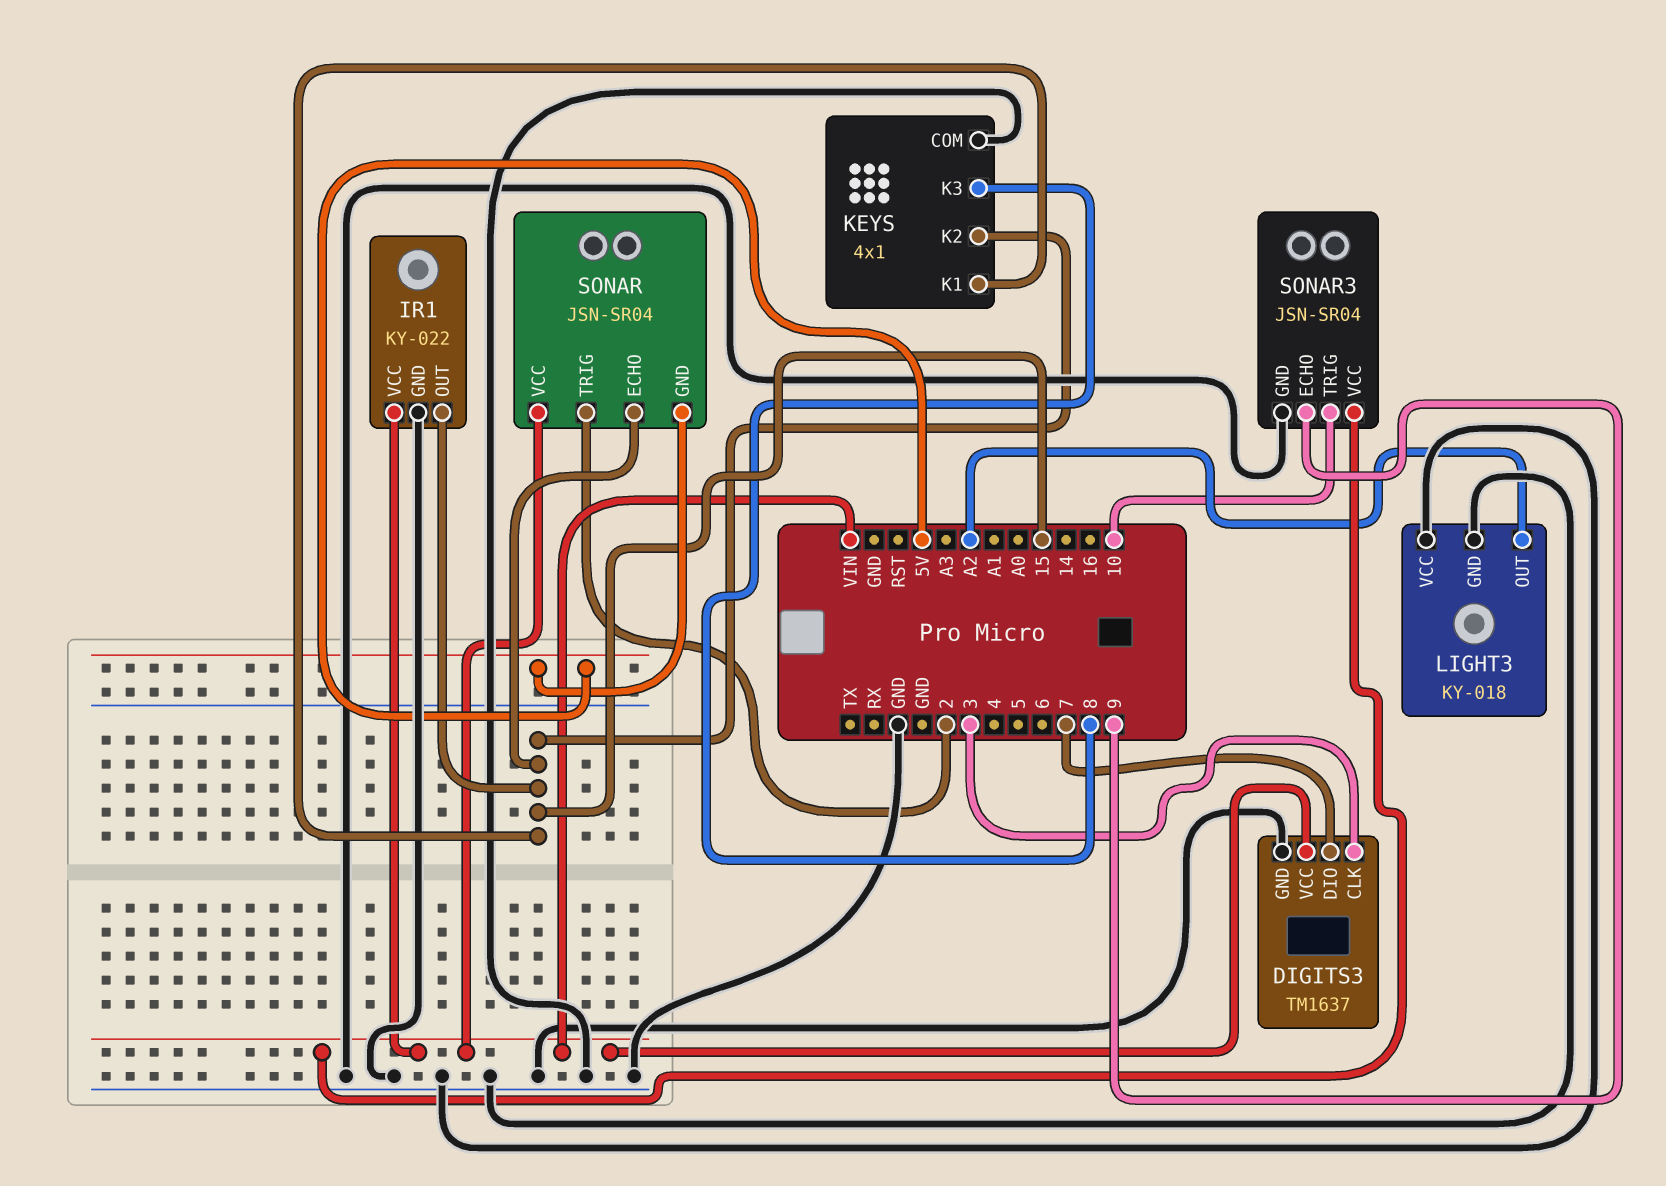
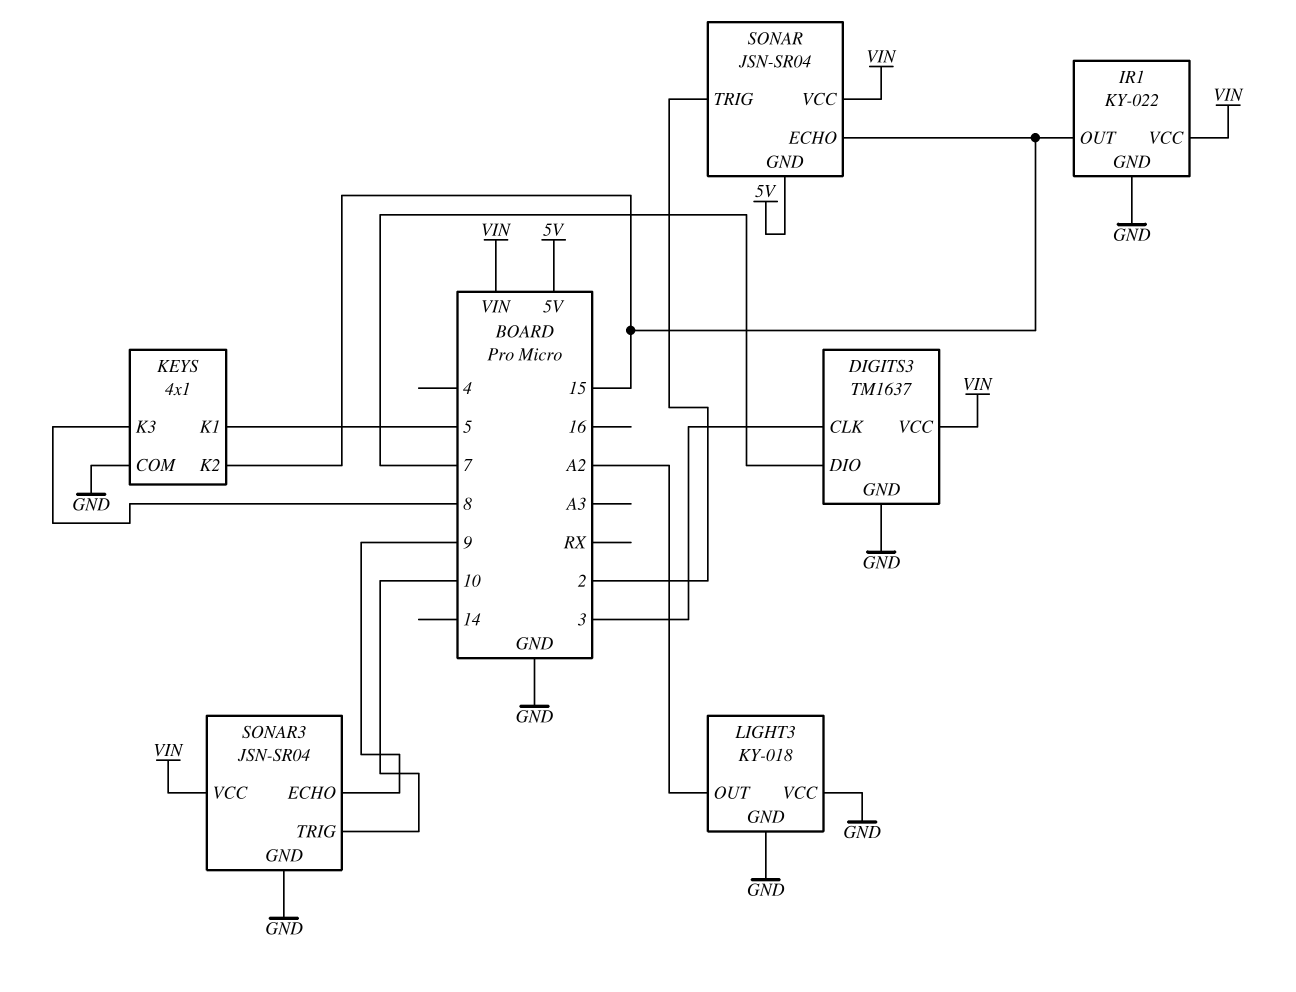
KEYS pin K1: 15 -> 5

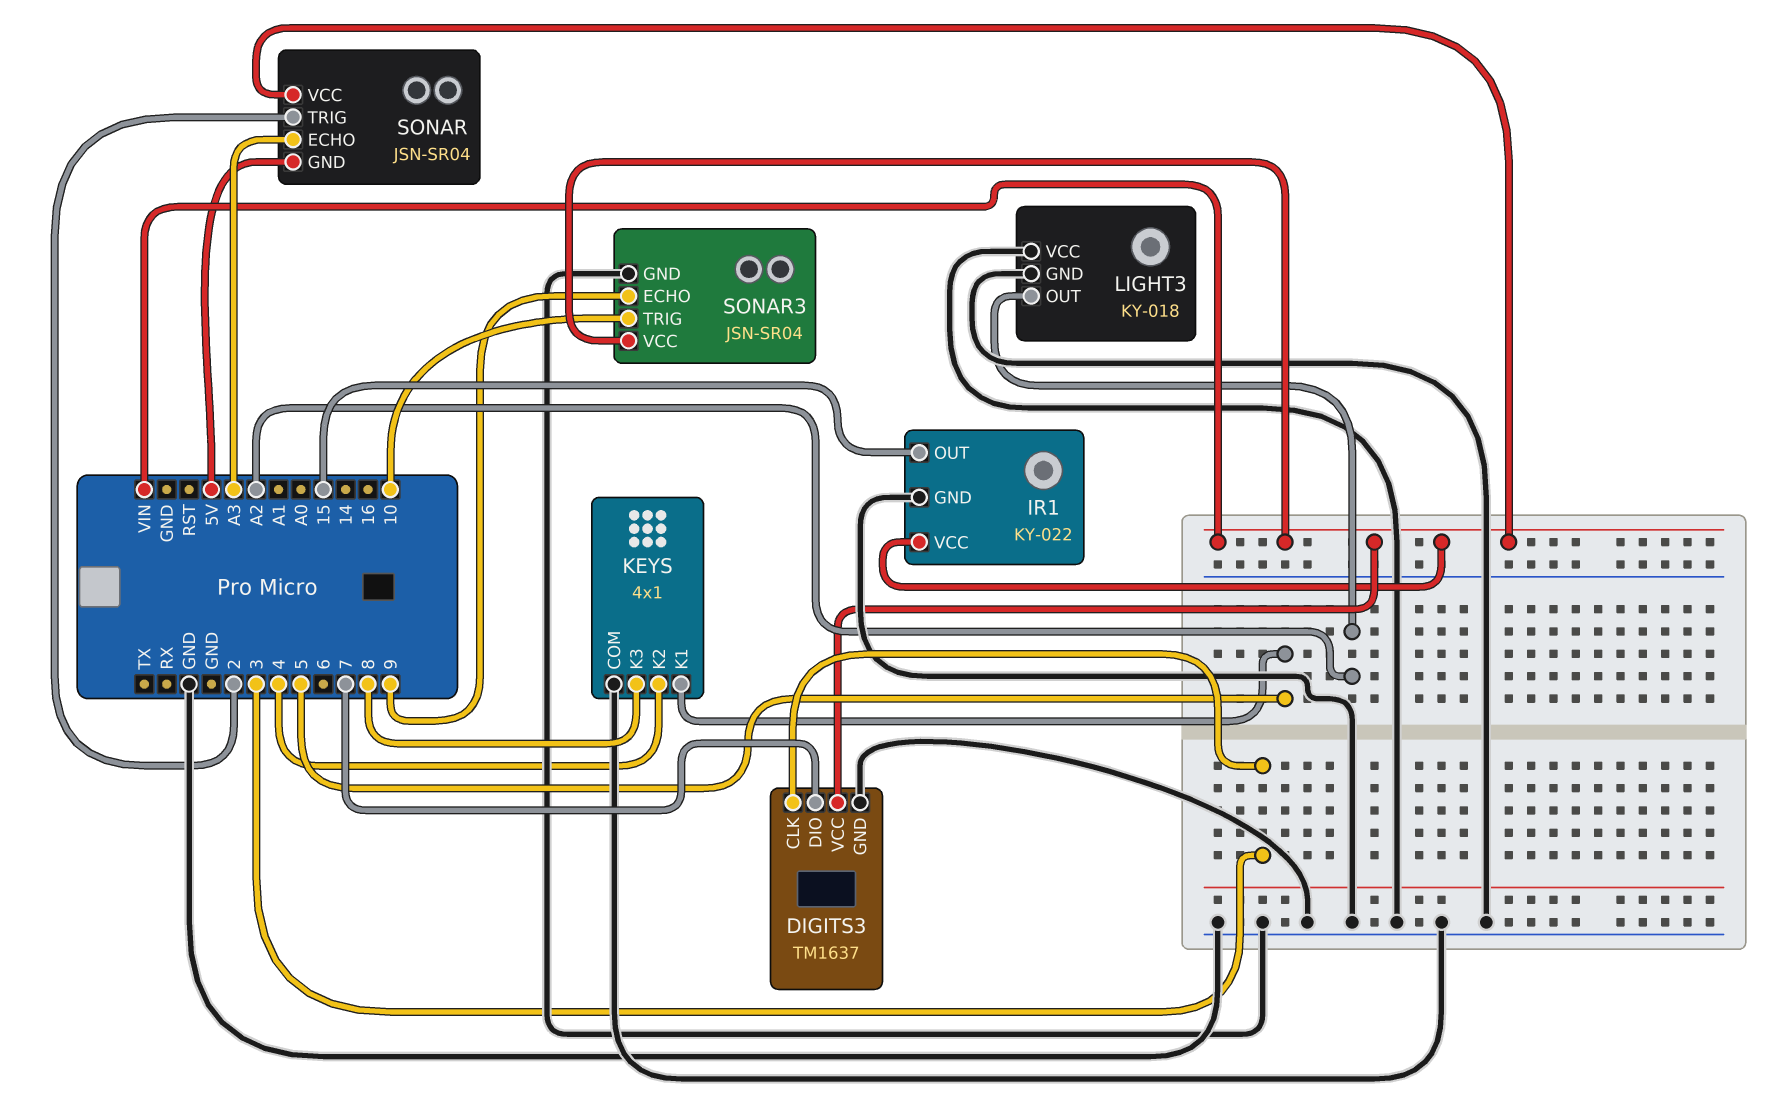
KEYS pin K2: 15 -> 4
SONAR pin ECHO: 15 -> A3

